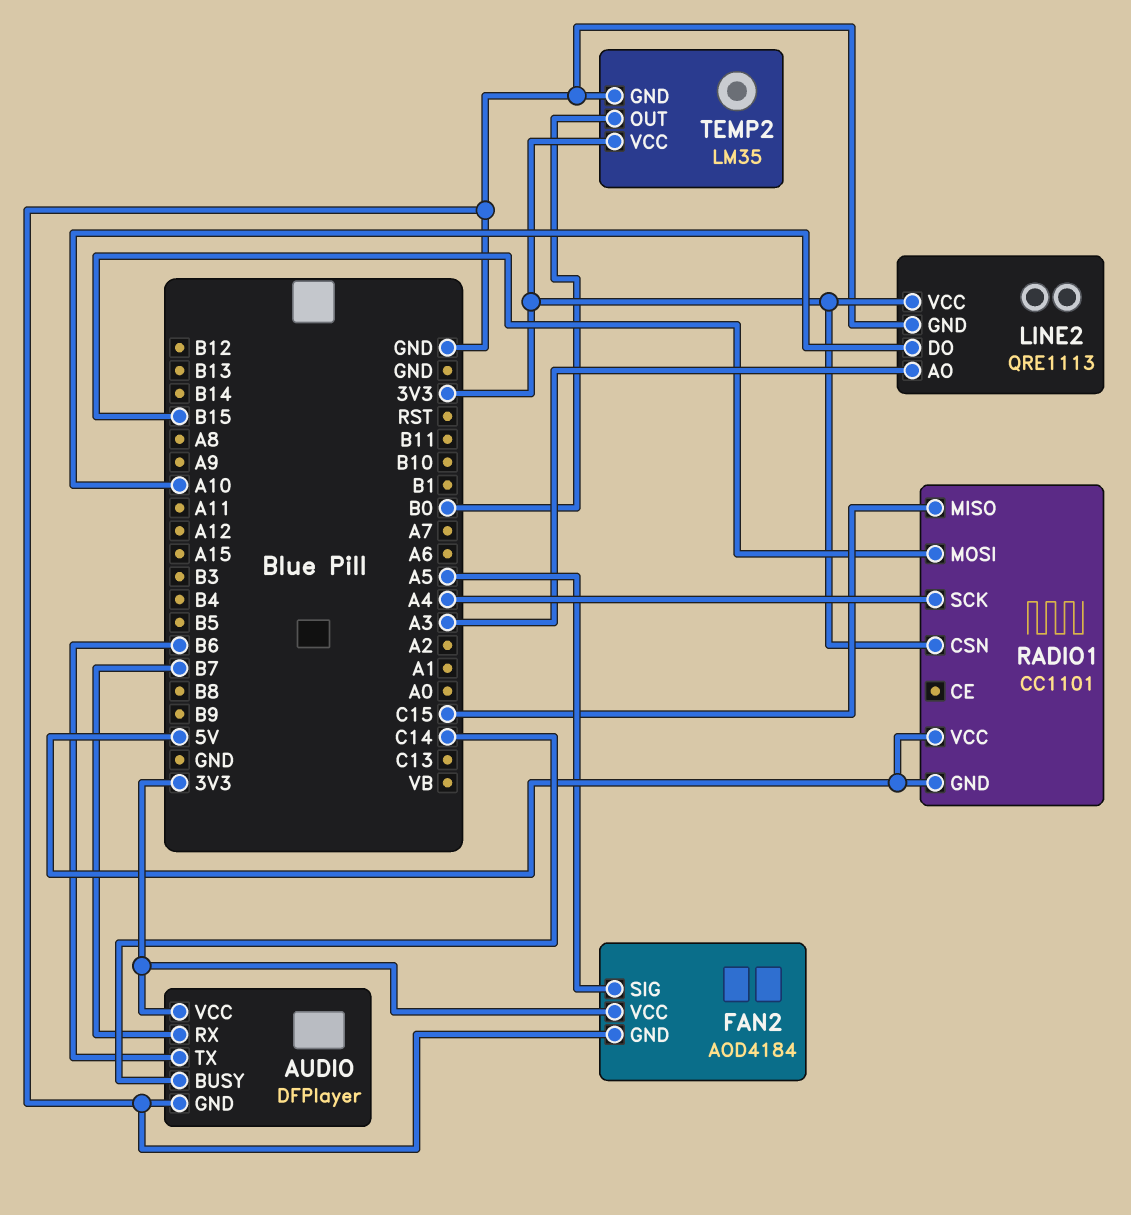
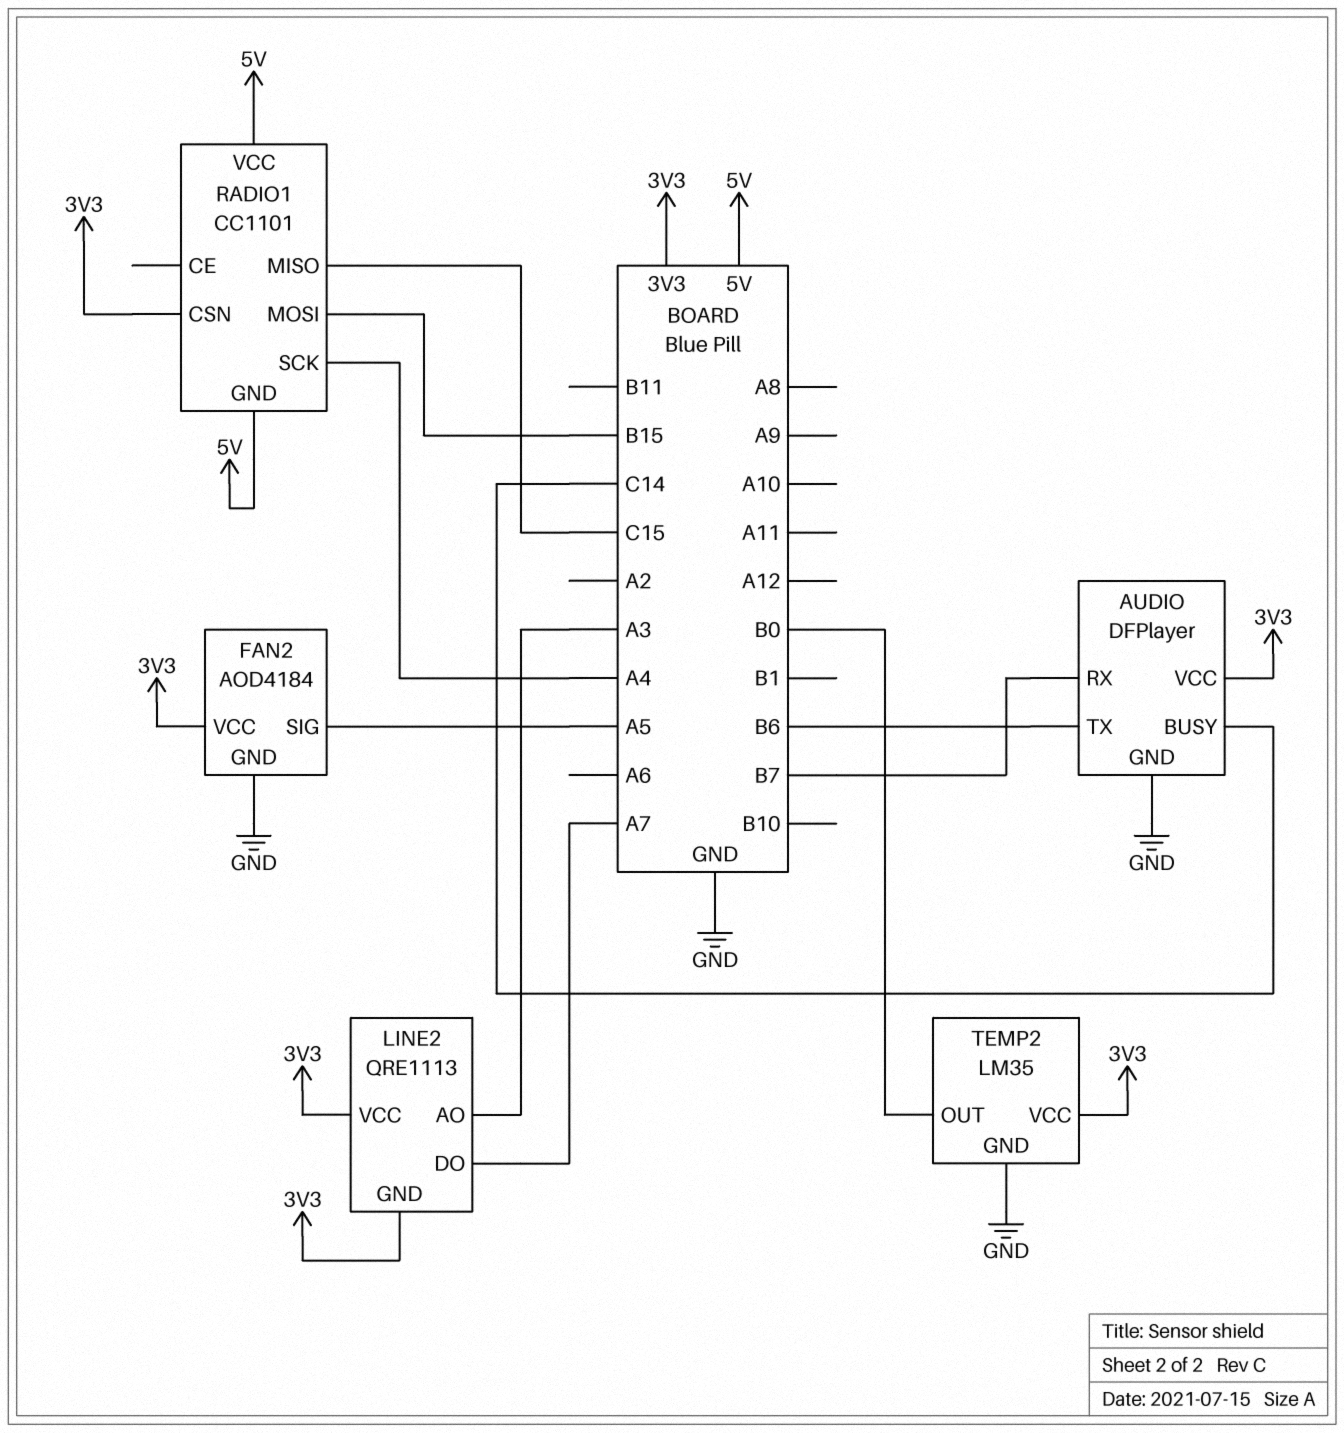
LINE2 pin DO: A10 -> A7
LINE2 pin GND: GND -> 3V3

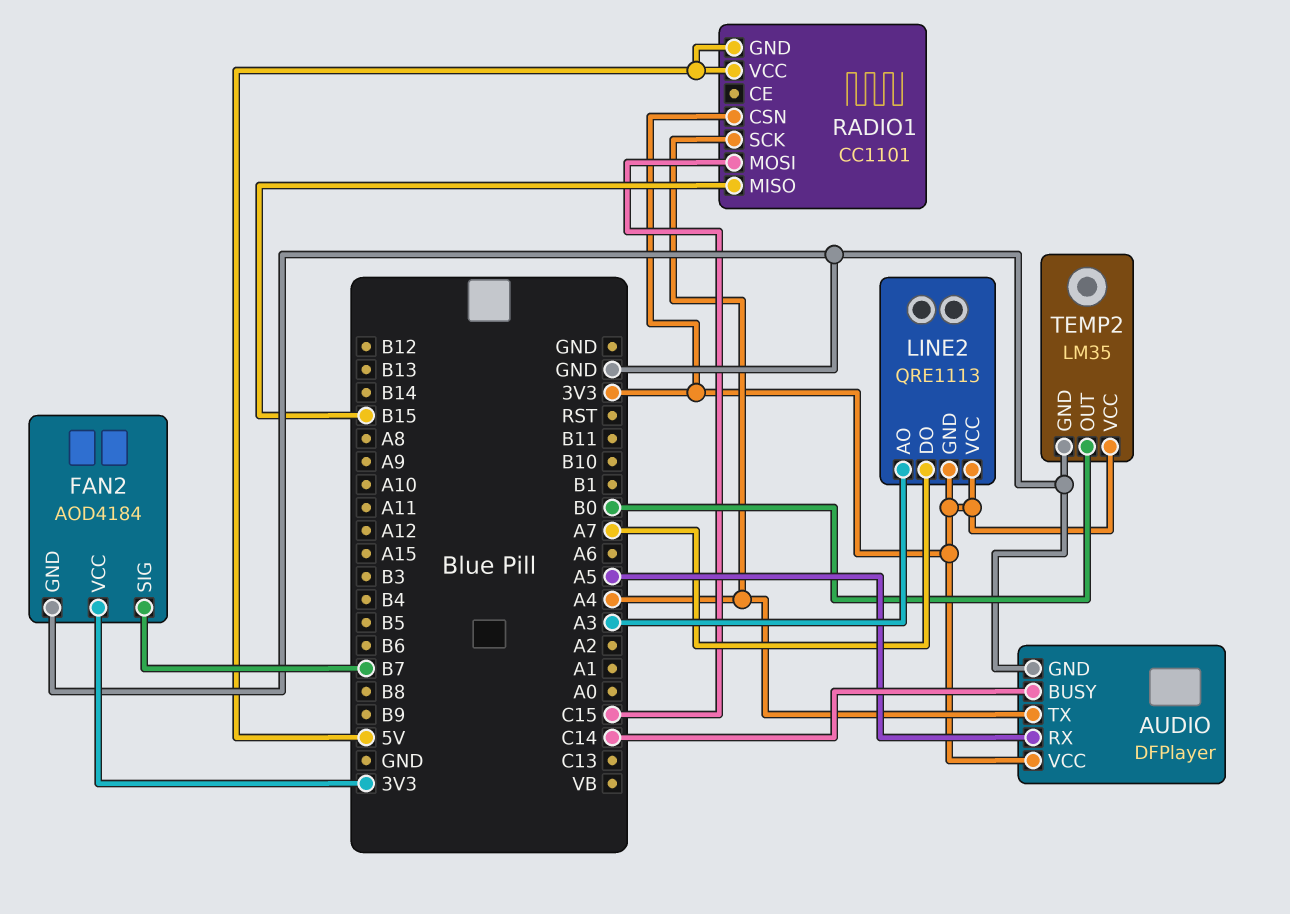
AUDIO pin RX: B7 -> A5
AUDIO pin TX: B6 -> A4
FAN2 pin SIG: A5 -> B7
RADIO1 pin MISO: C15 -> B15
RADIO1 pin MOSI: B15 -> C15

